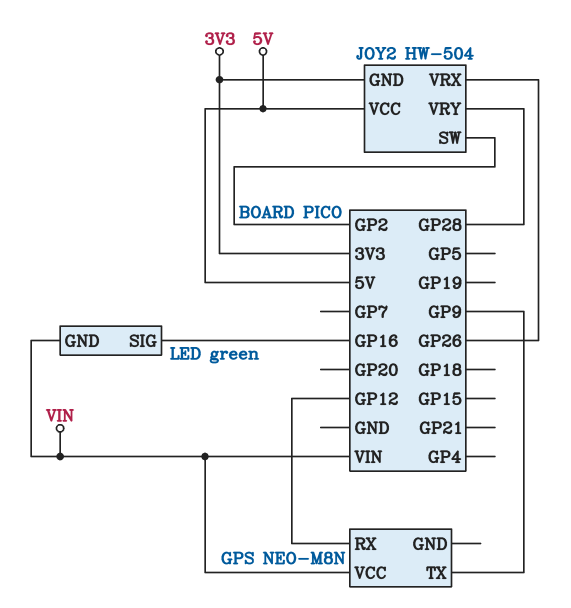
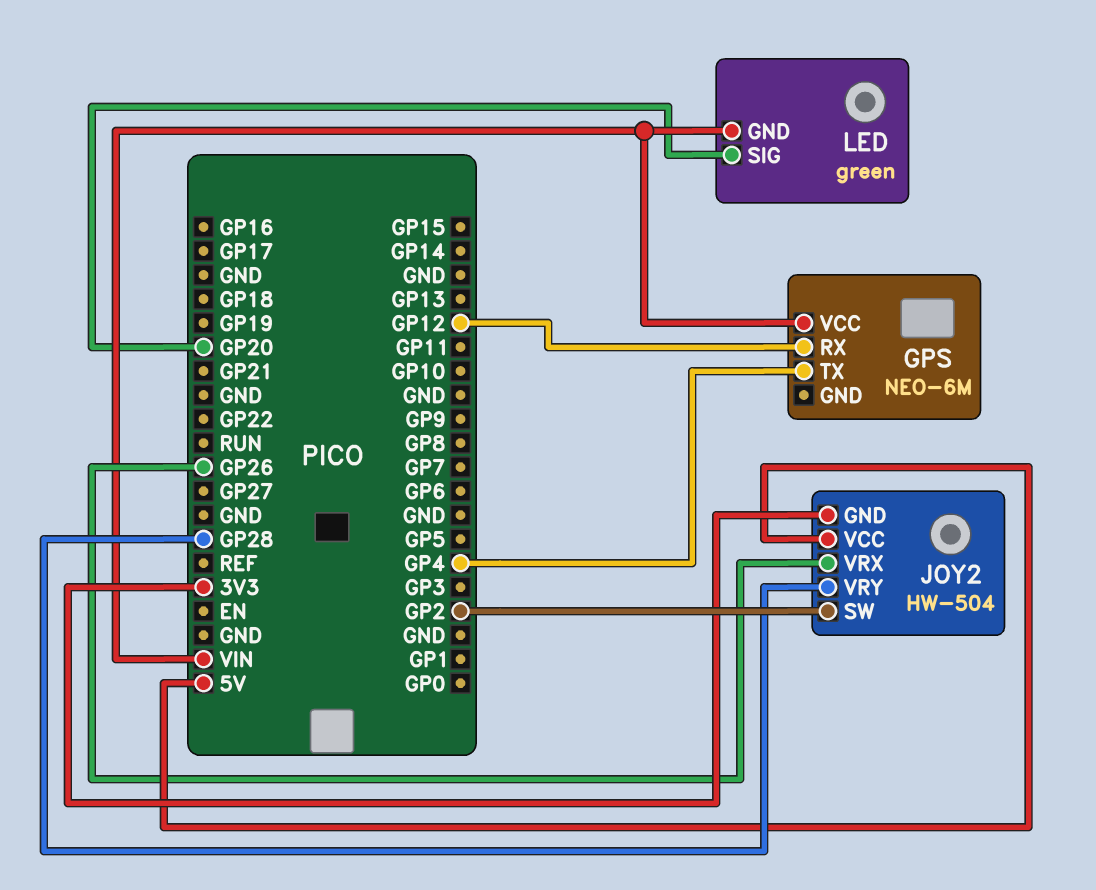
GPS: NEO-M8N -> NEO-6M
GPS pin TX: GP9 -> GP4
LED pin SIG: GP16 -> GP20

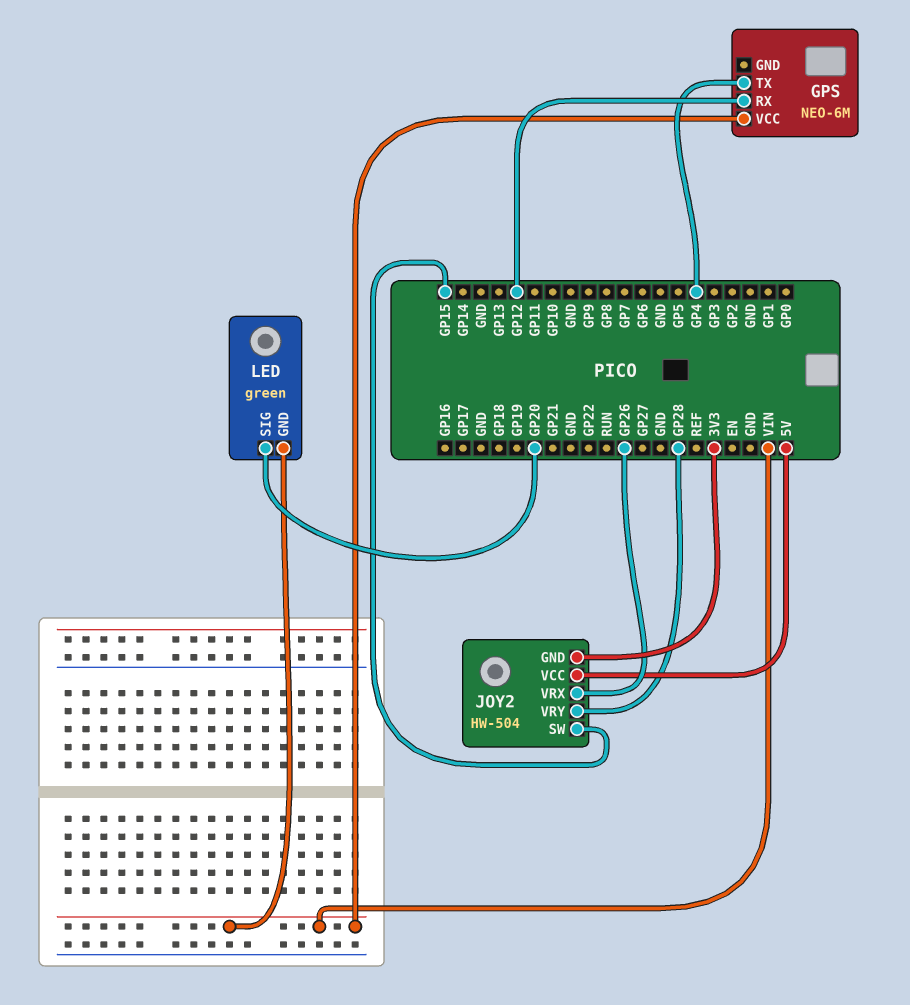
JOY2 pin SW: GP2 -> GP15

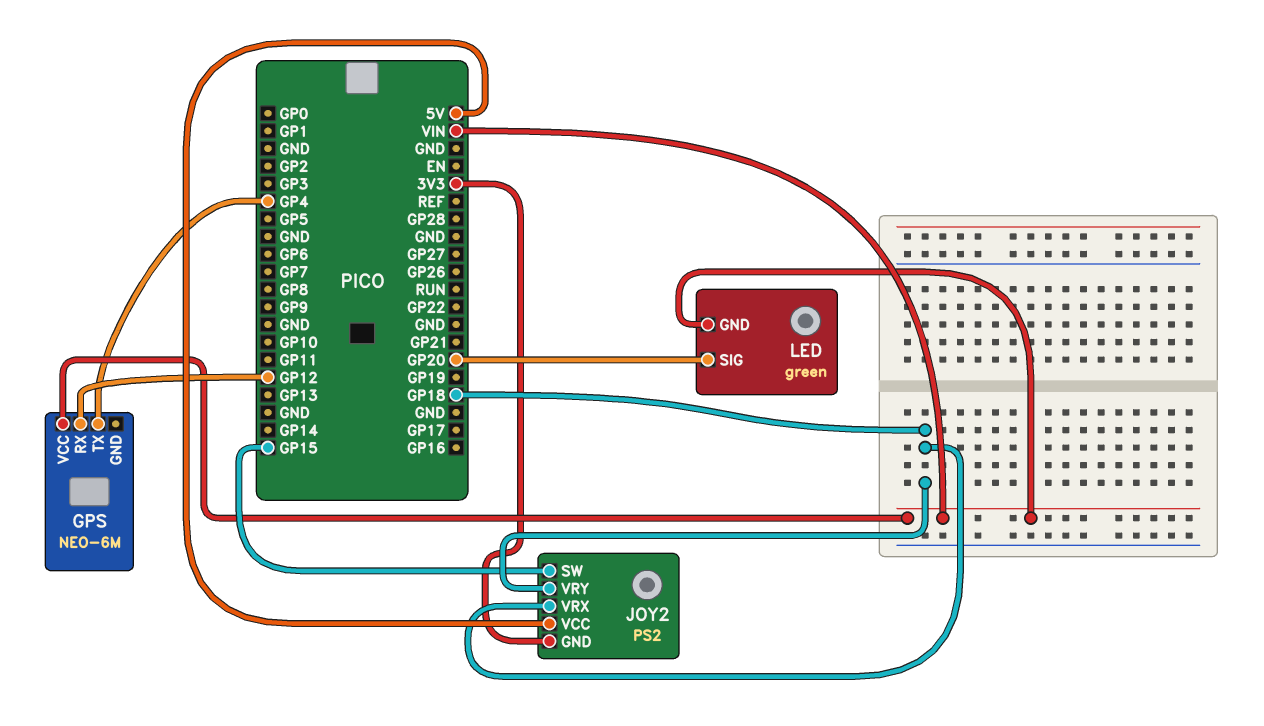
JOY2: HW-504 -> PS2
JOY2 pin VRX: GP26 -> GP18
JOY2 pin VRY: GP28 -> GP18

